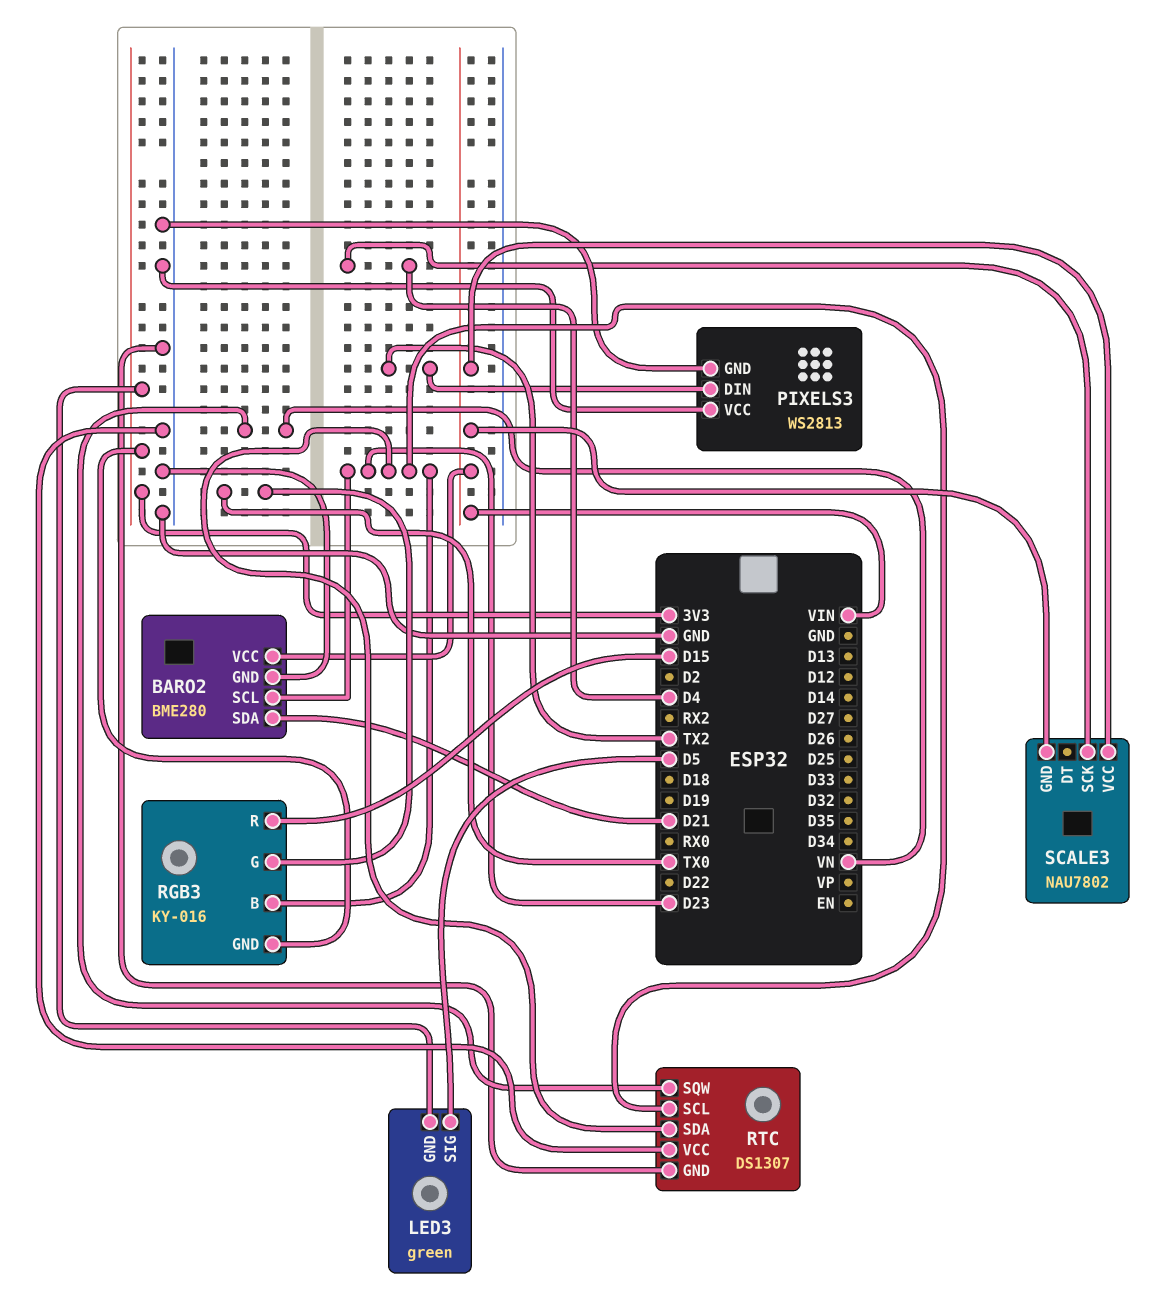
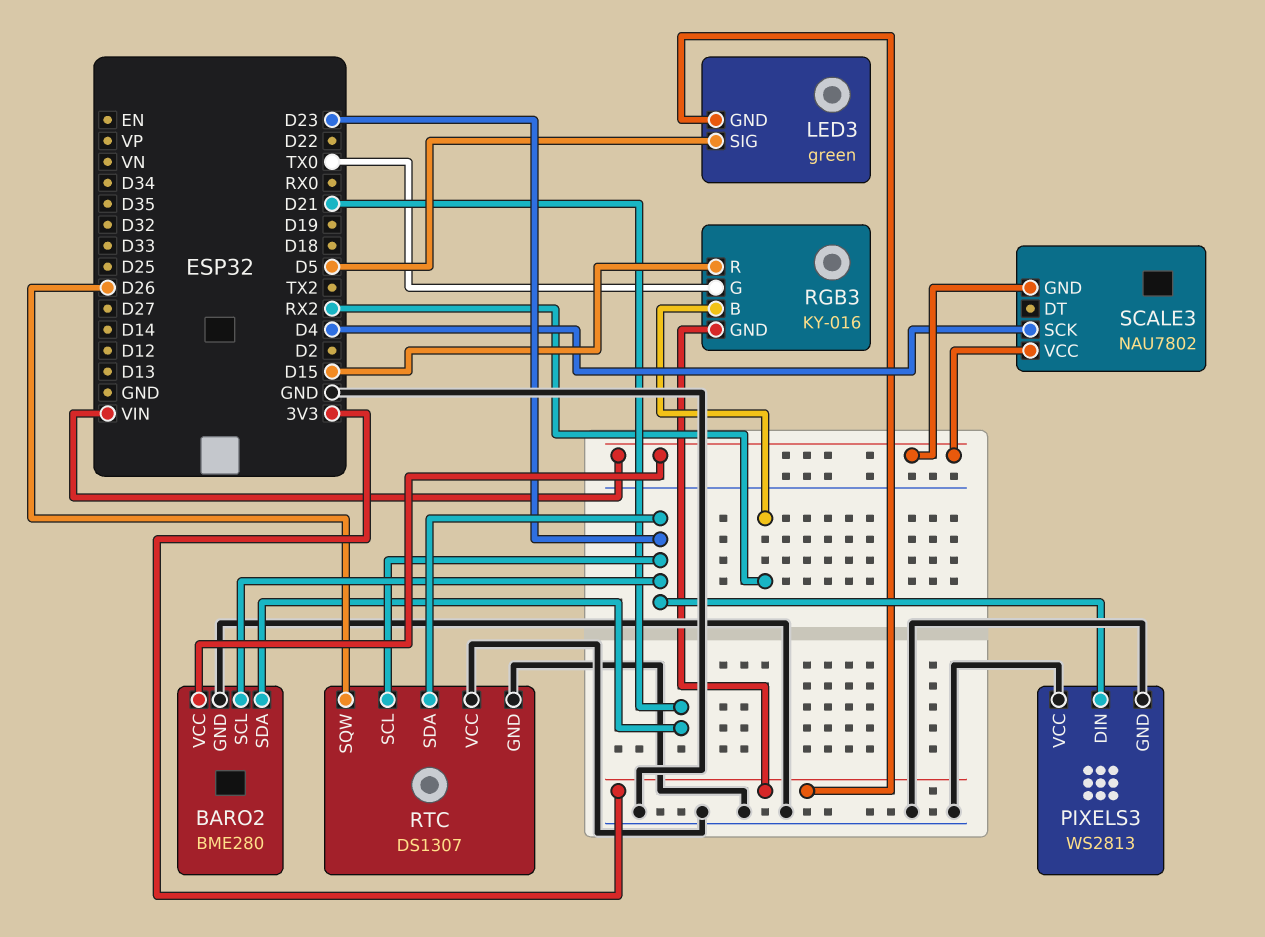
PIXELS3 pin DIN: TX2 -> D23
RGB3 pin B: D23 -> RX2
RTC pin SQW: VN -> D26

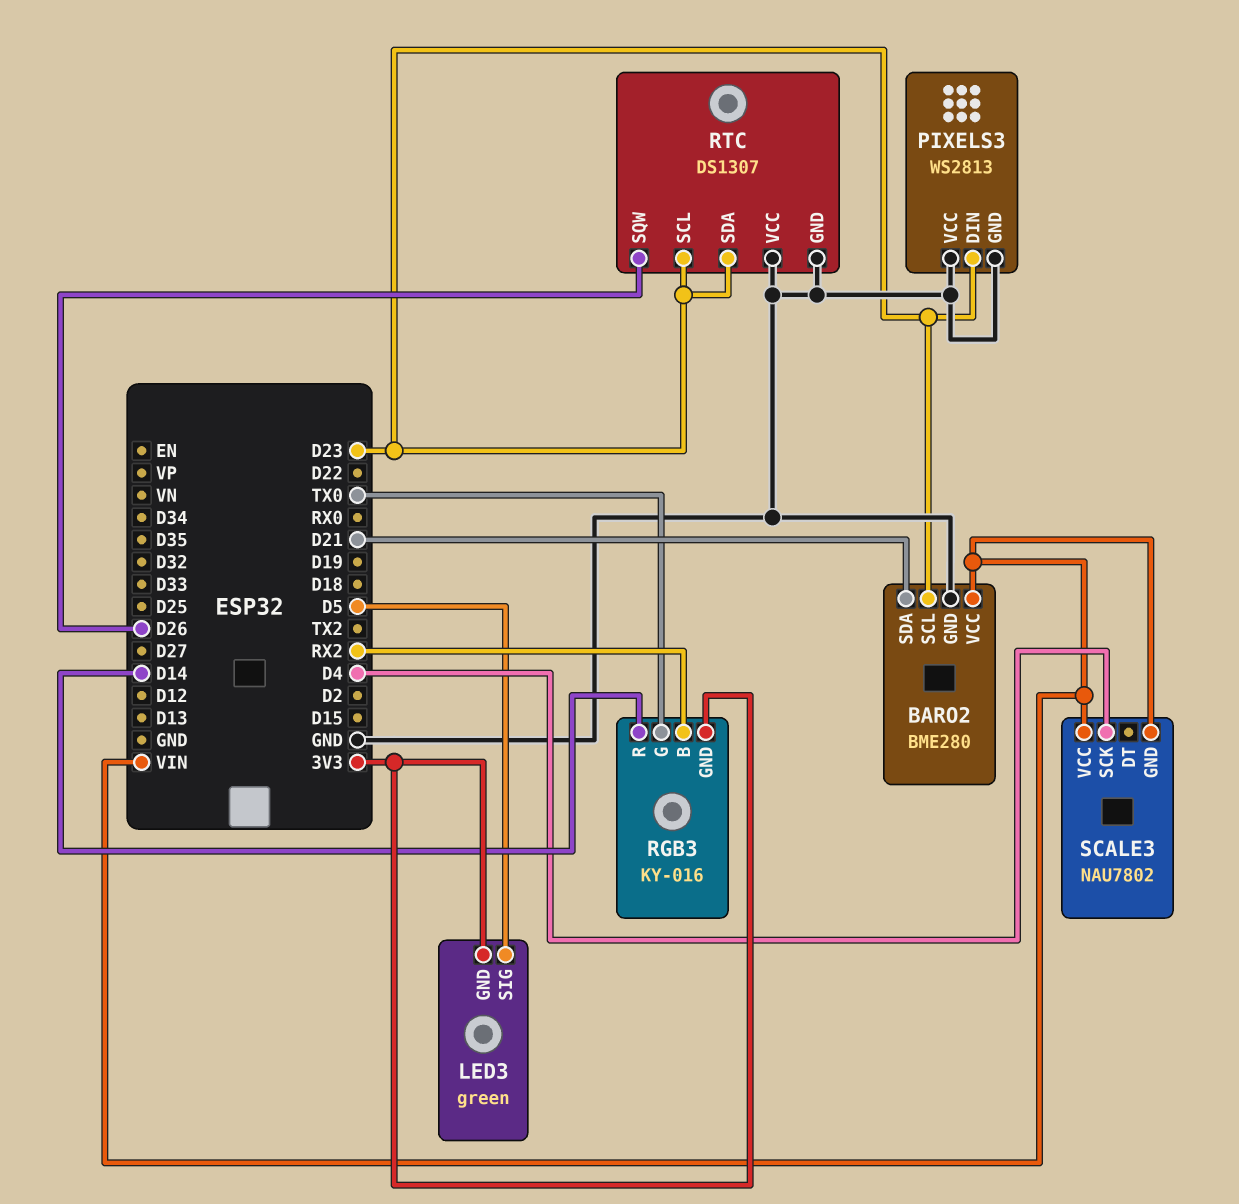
RGB3 pin R: D15 -> D14

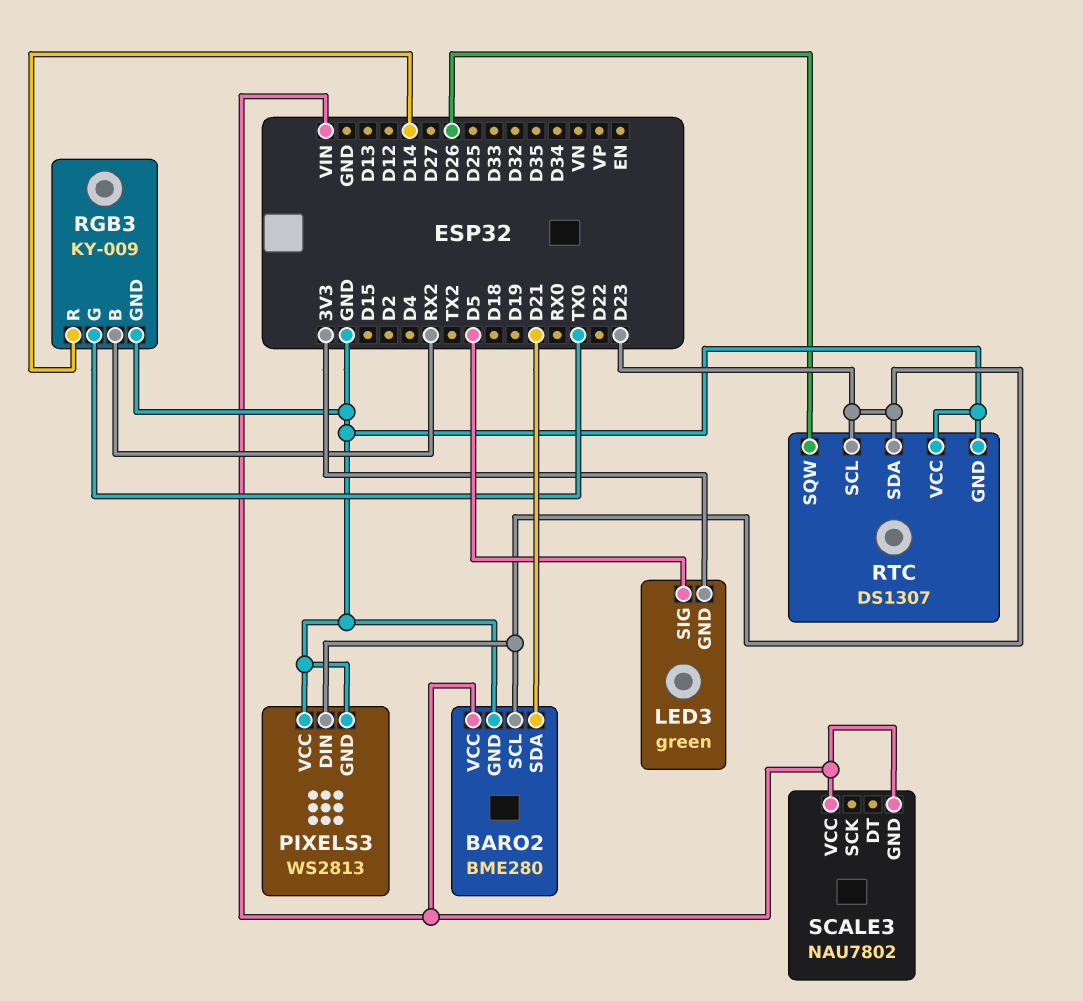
RGB3: KY-016 -> KY-009
RGB3 pin GND: 3V3 -> GND
SCALE3 pin SCK: D4 -> none

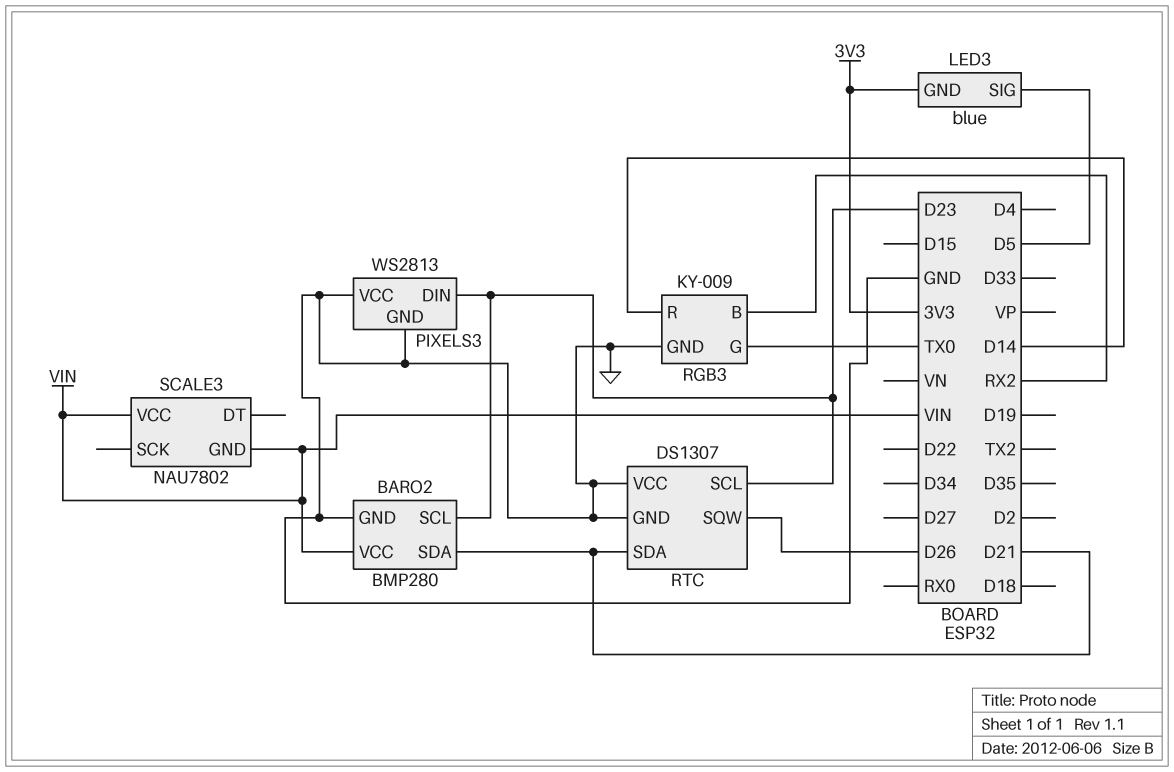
BARO2: BME280 -> BMP280
LED3: green -> blue
RTC pin SDA: D23 -> D21

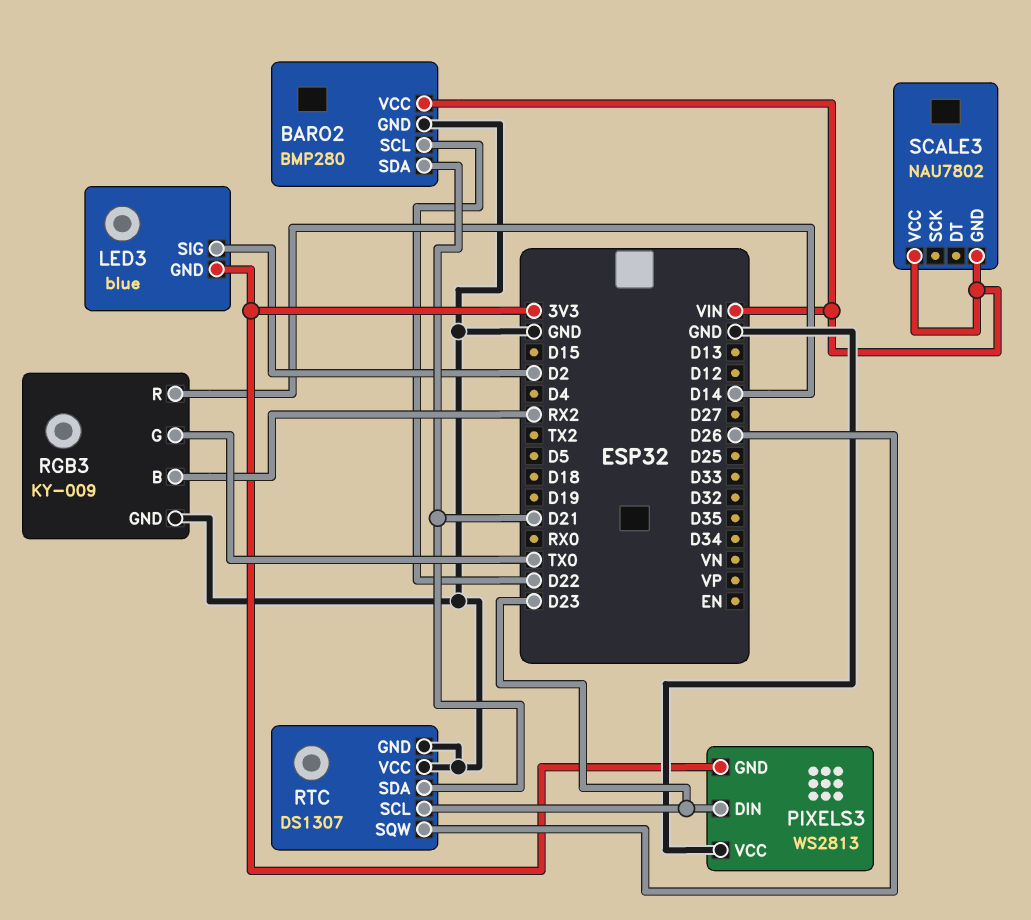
BARO2 pin SCL: D23 -> D22
LED3 pin SIG: D5 -> D2
PIXELS3 pin GND: GND -> 3V3

